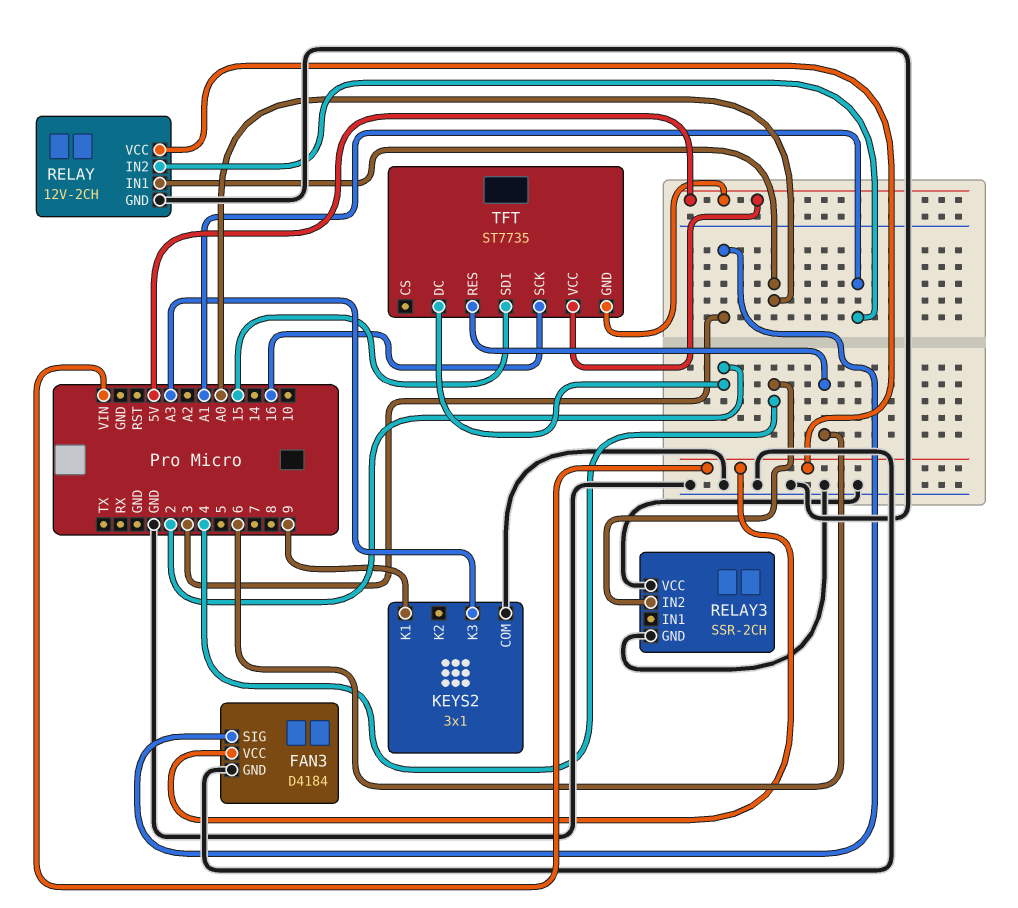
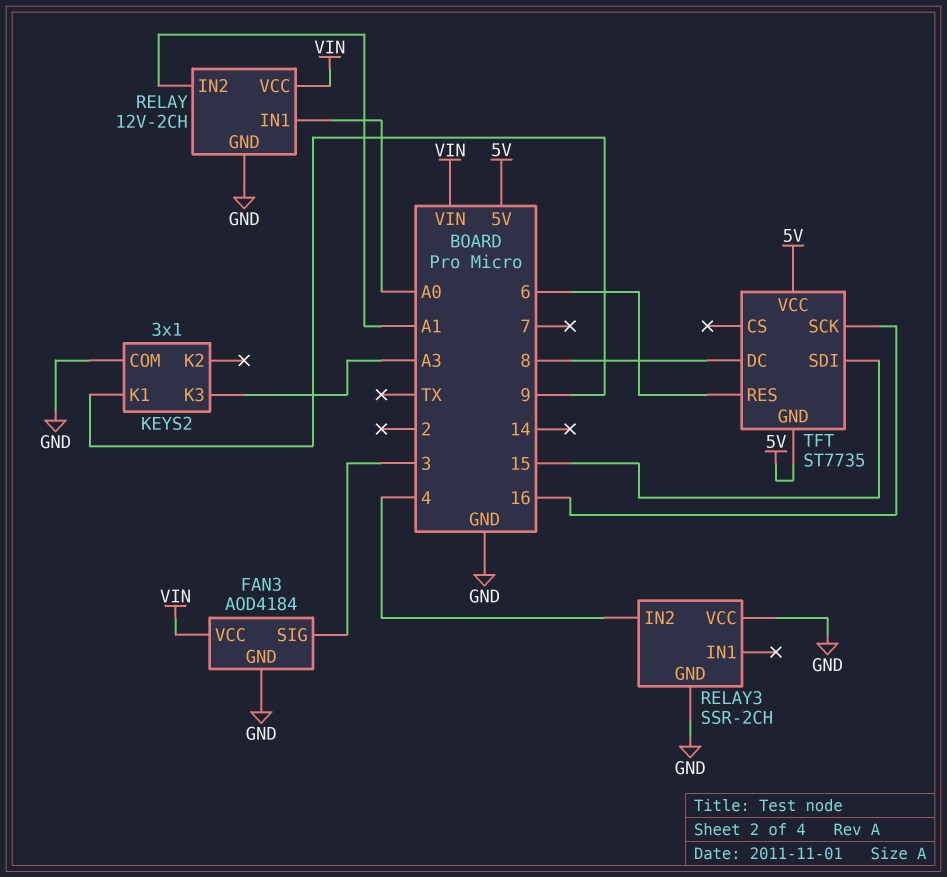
FAN3: D4184 -> AOD4184
TFT pin DC: 2 -> 8

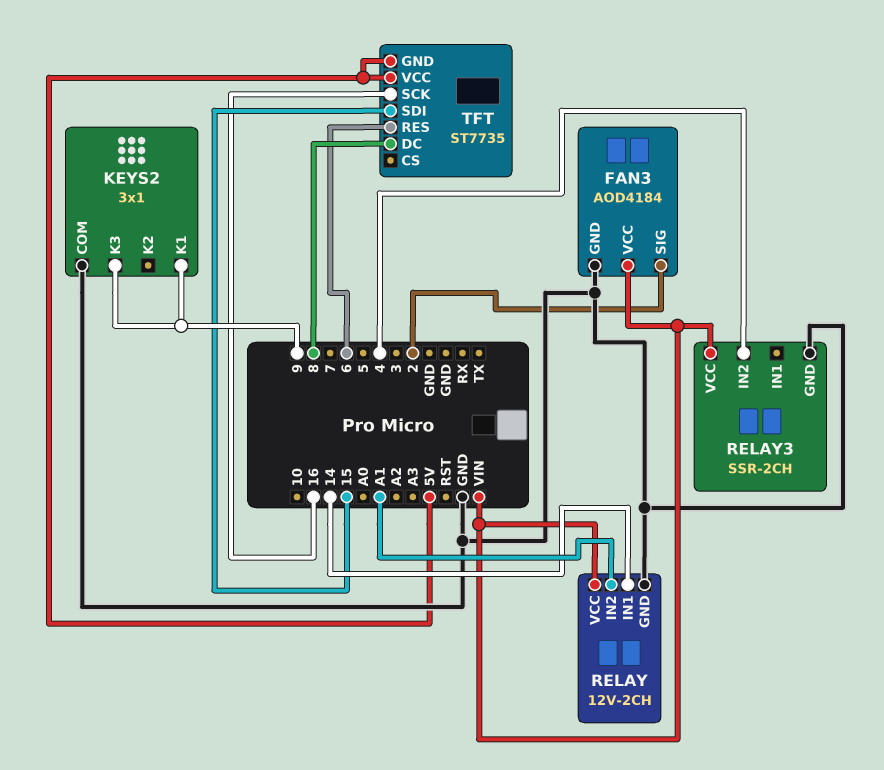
FAN3 pin SIG: 3 -> 2
KEYS2 pin K3: A3 -> 9
RELAY pin IN1: A0 -> 14
RELAY3 pin VCC: GND -> VIN

